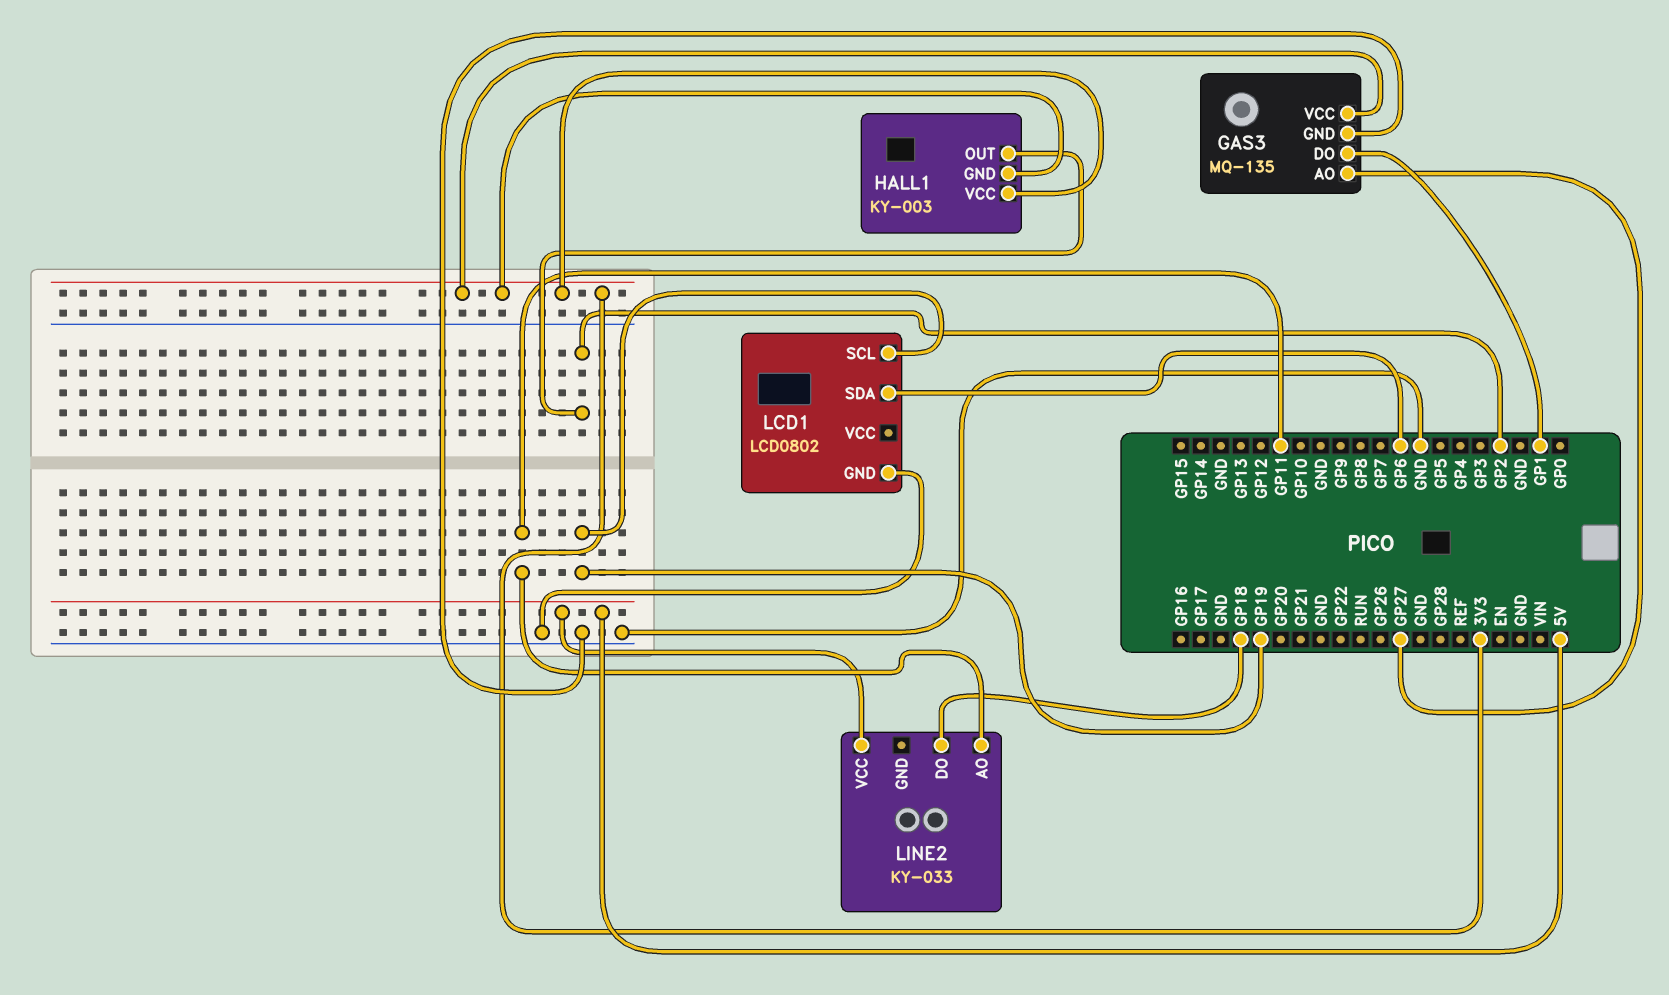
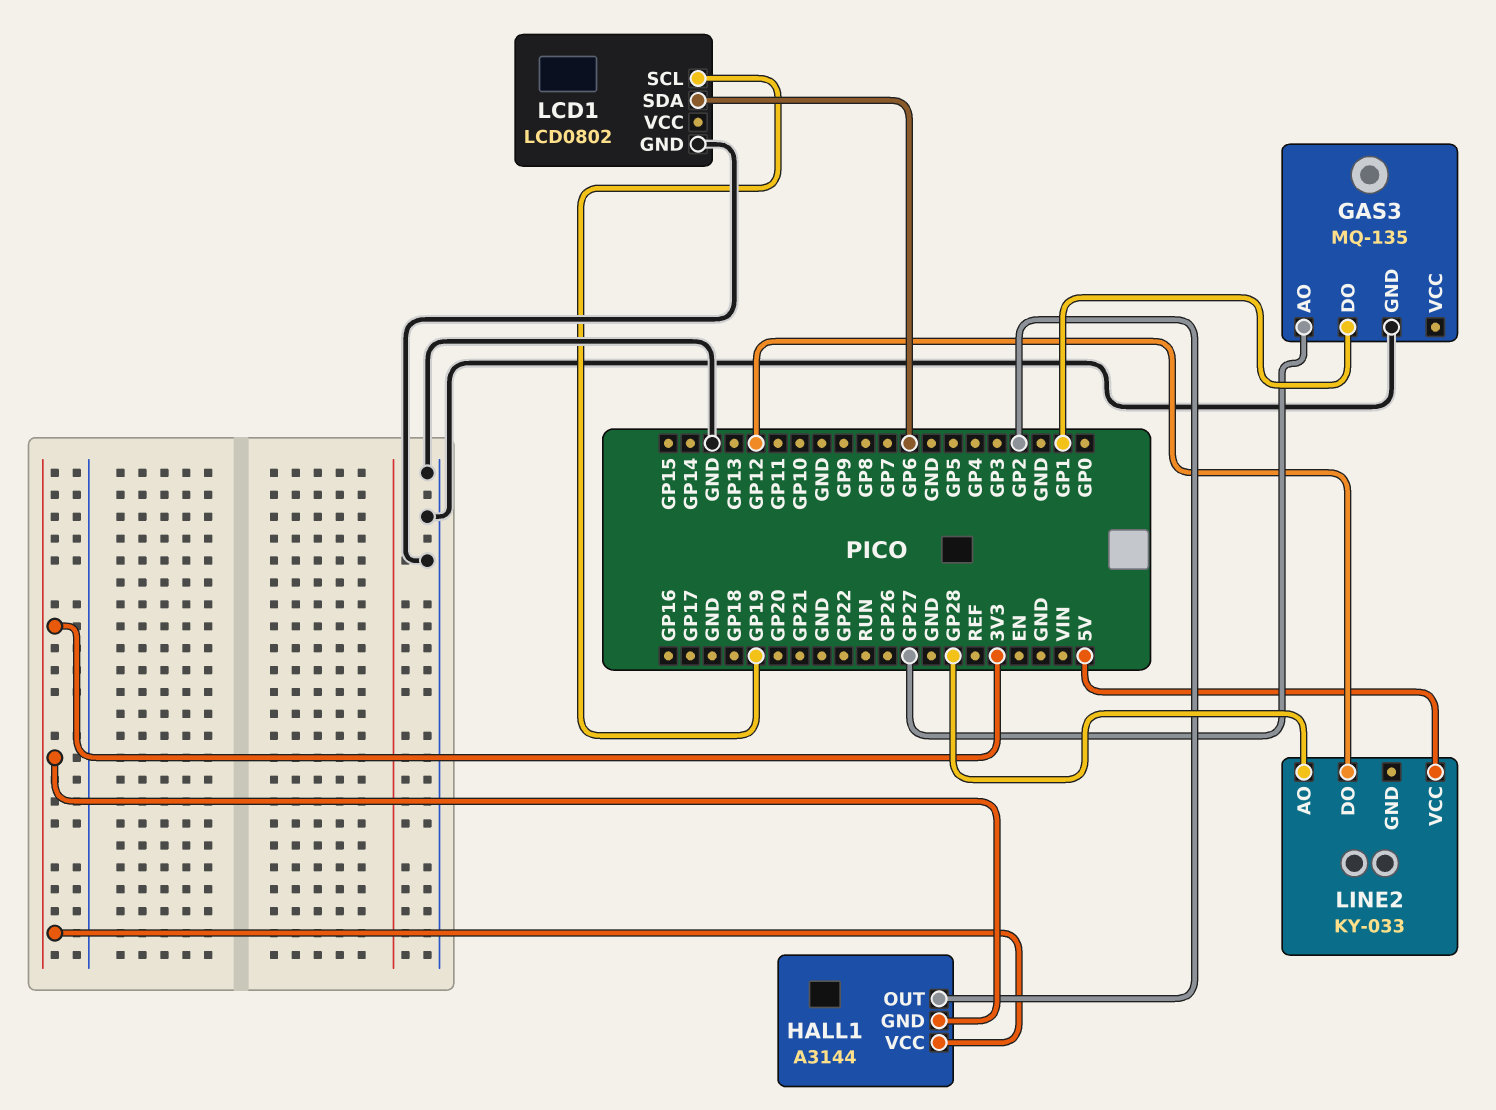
GAS3 pin VCC: 3V3 -> none
HALL1: KY-003 -> A3144
LINE2 pin AO: GP11 -> GP28
LINE2 pin DO: GP18 -> GP12

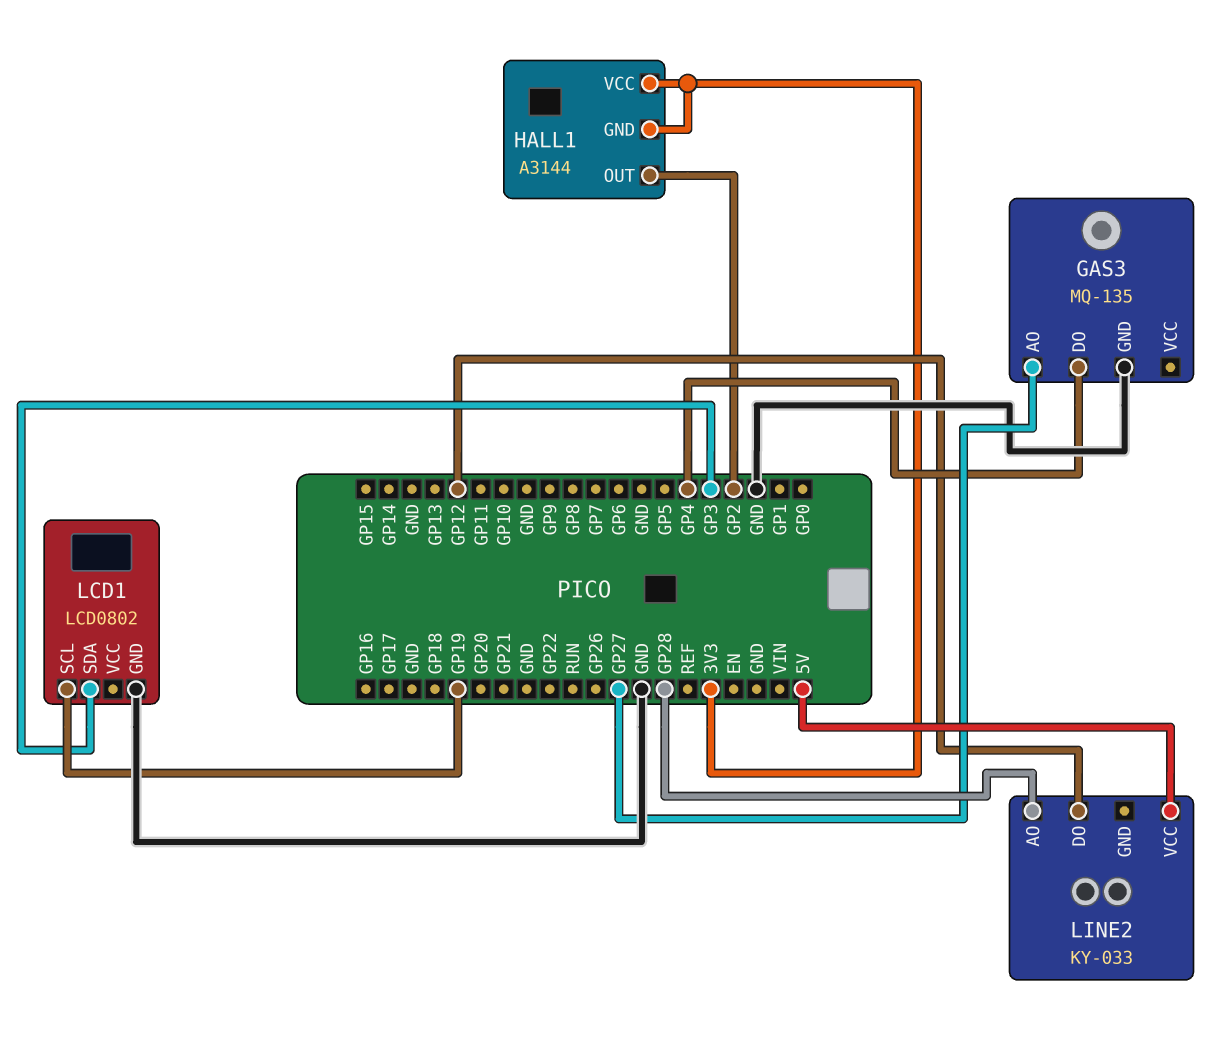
GAS3 pin DO: GP1 -> GP4
LCD1 pin SDA: GP6 -> GP3

